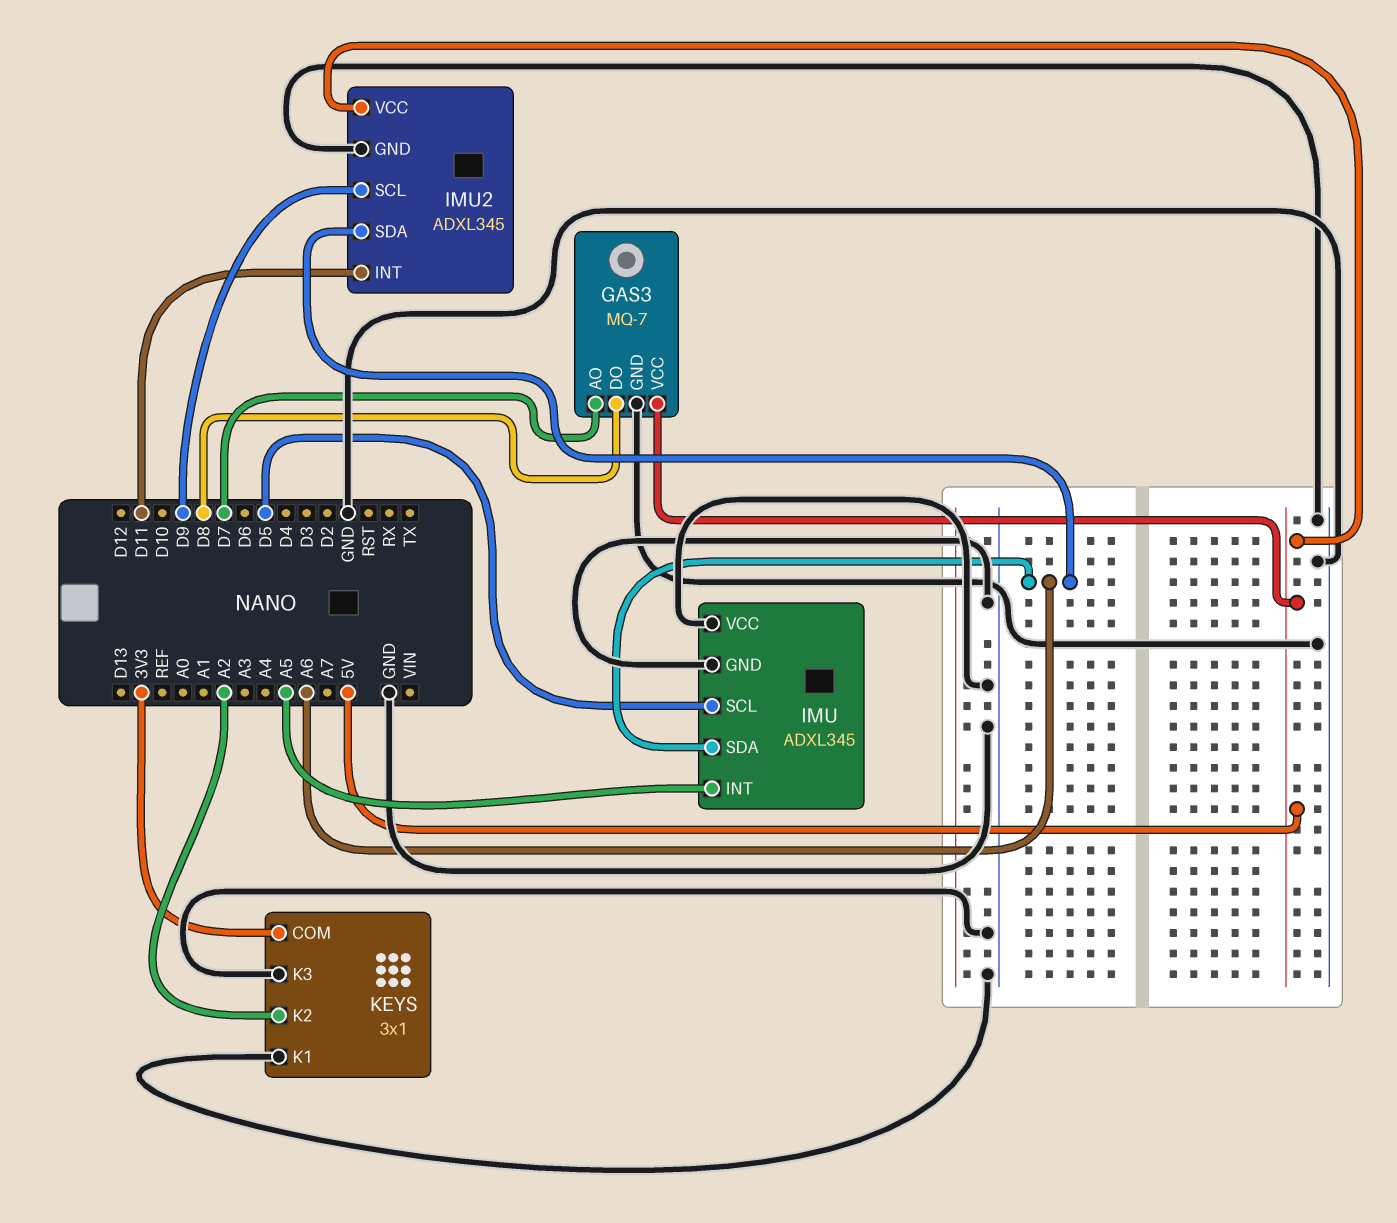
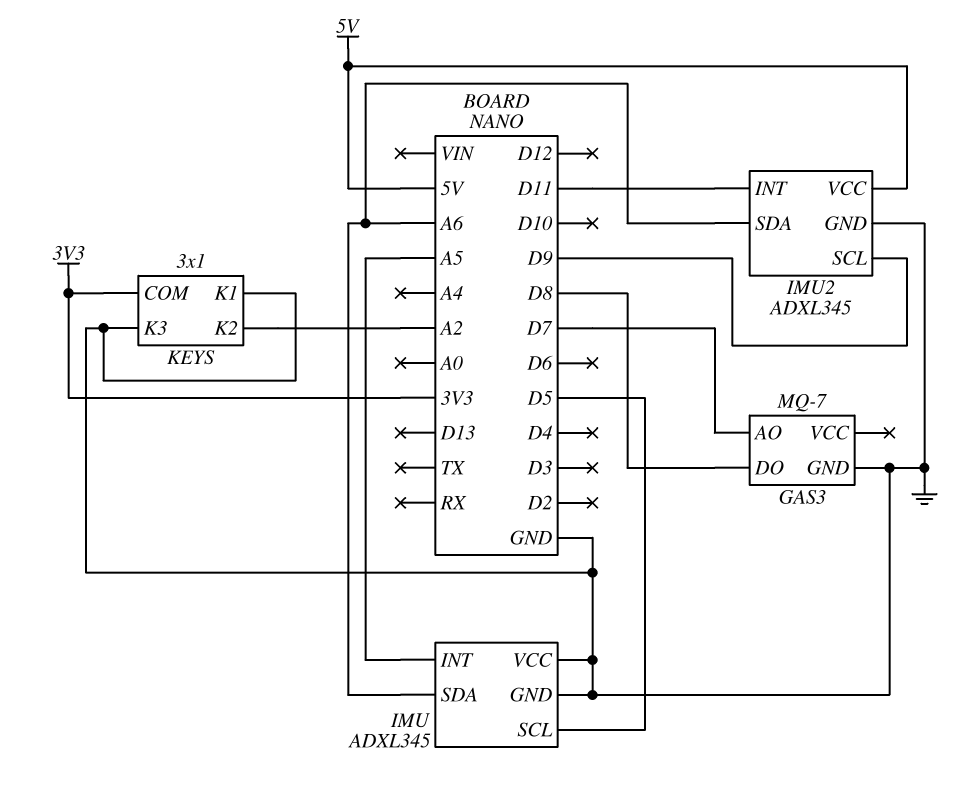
GAS3 pin VCC: 5V -> none

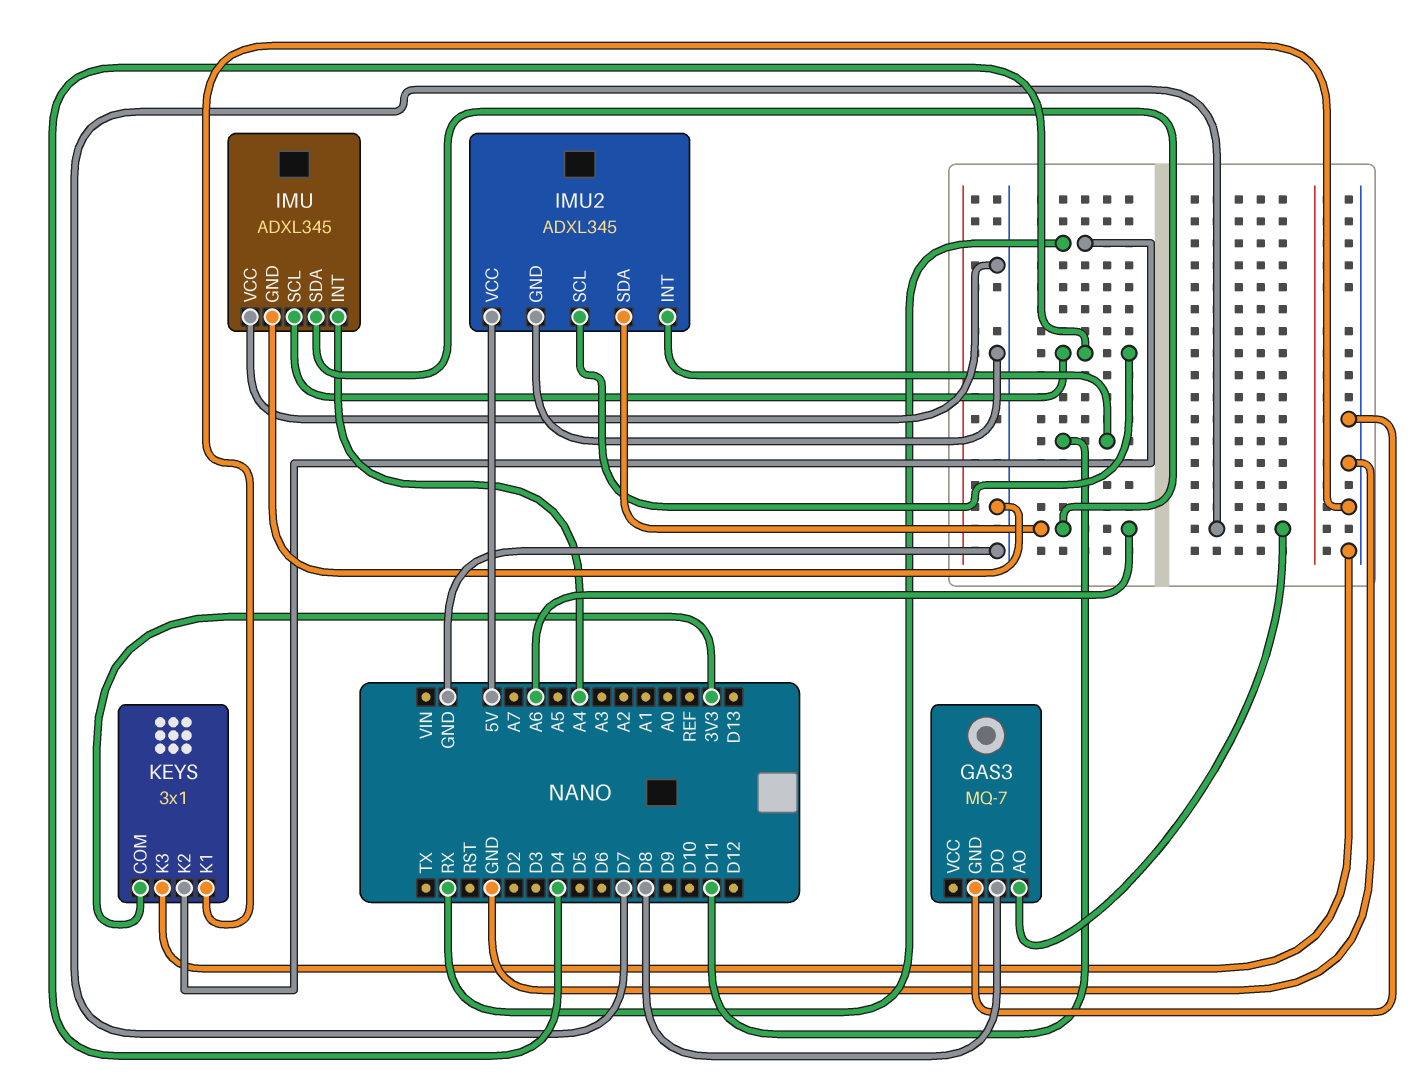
IMU pin INT: A5 -> A4
IMU pin SCL: D5 -> D4
IMU2 pin SCL: D9 -> D4
KEYS pin K2: A2 -> RX

